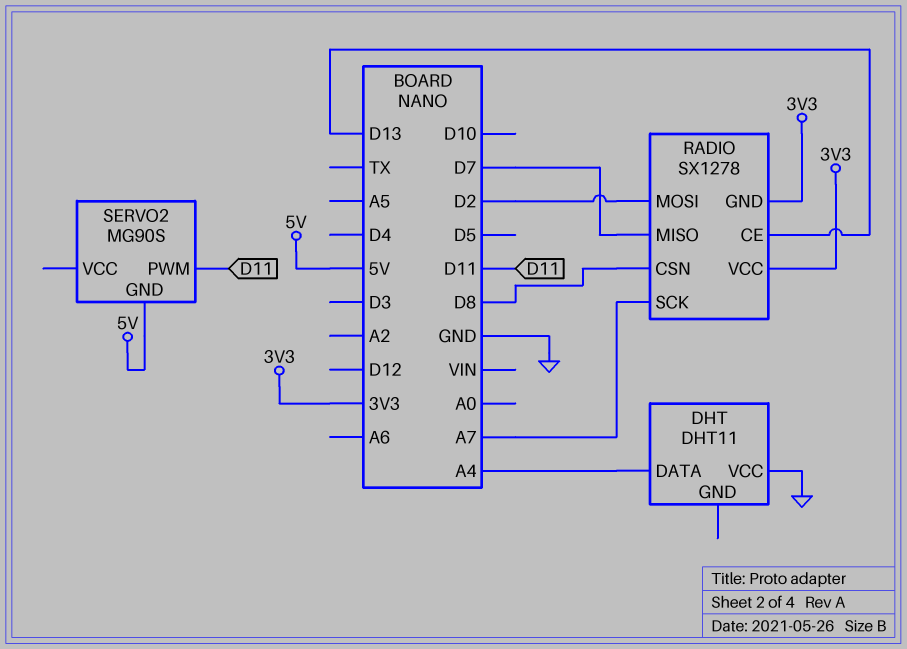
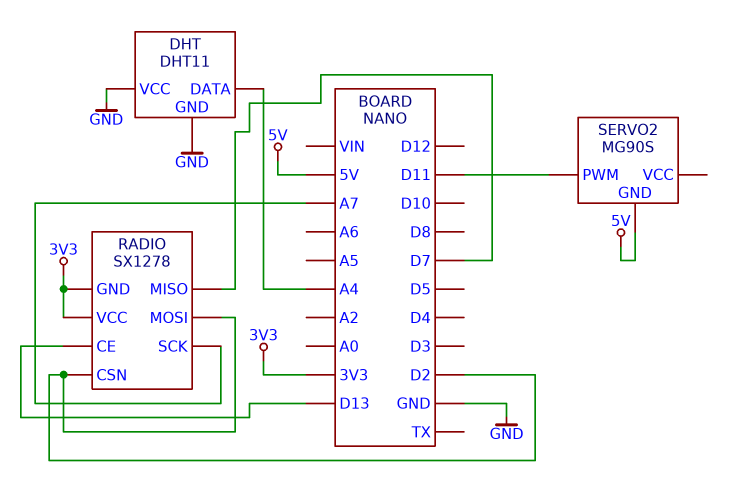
DHT pin GND: none -> GND
RADIO pin CSN: D8 -> D2

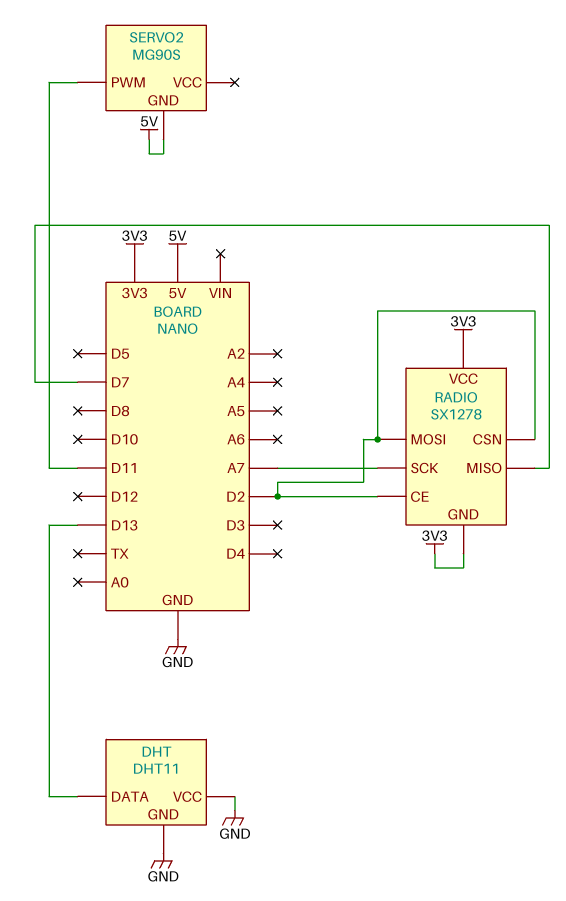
DHT pin DATA: A4 -> D13
RADIO pin CE: D13 -> D2

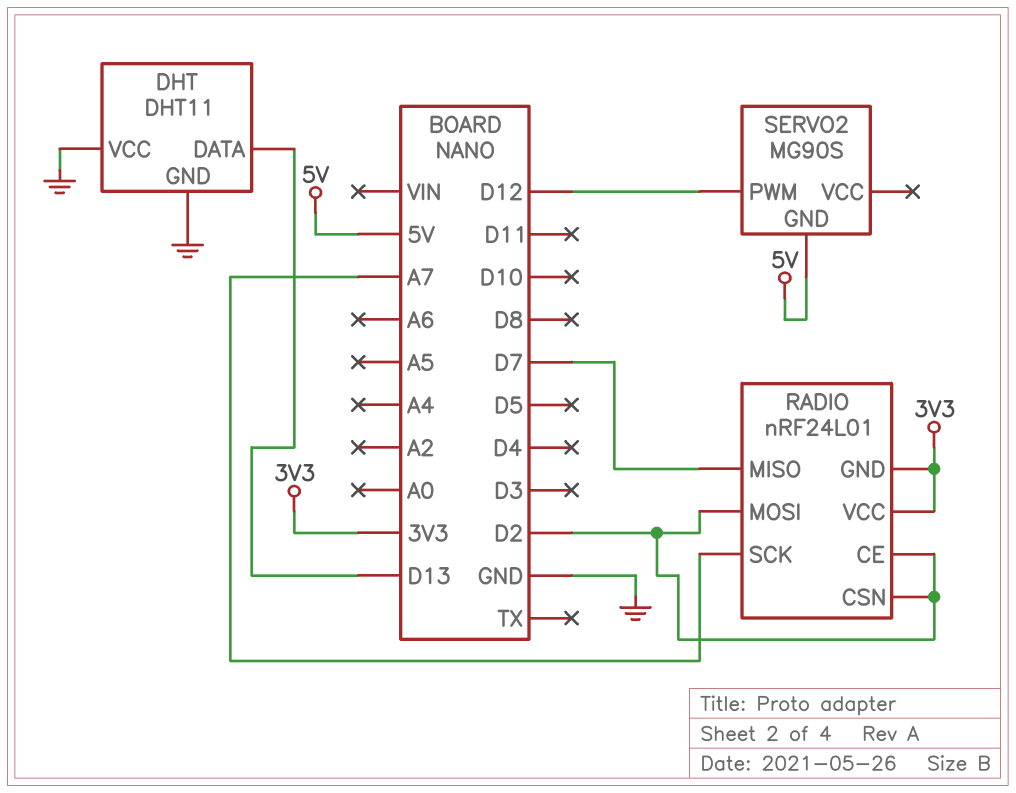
RADIO: SX1278 -> nRF24L01
SERVO2 pin PWM: D11 -> D12

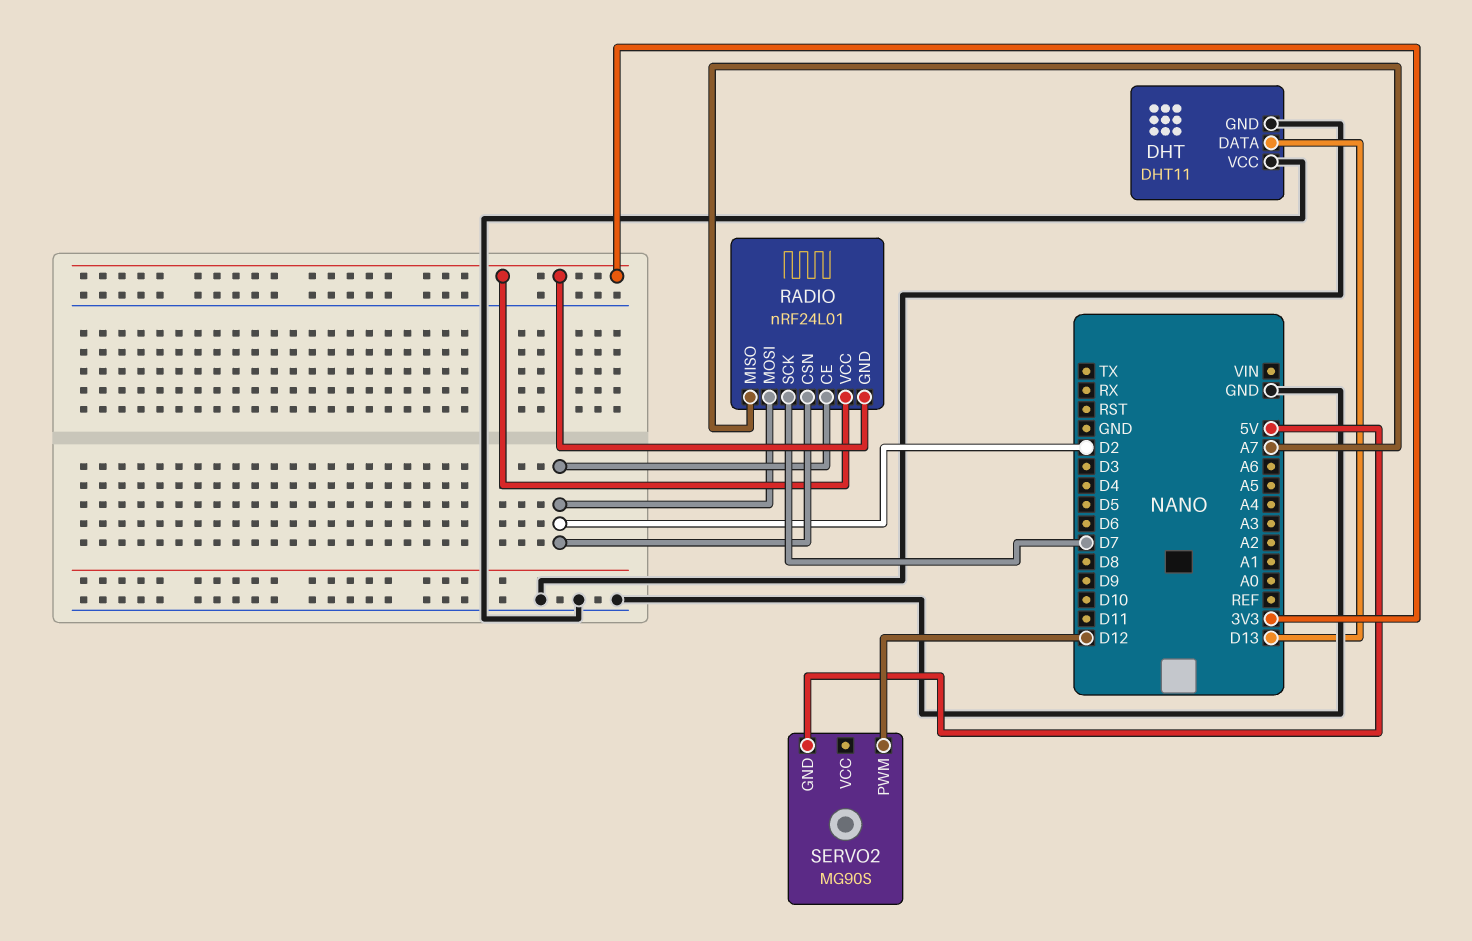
RADIO pin MISO: D7 -> A7
RADIO pin SCK: A7 -> D7

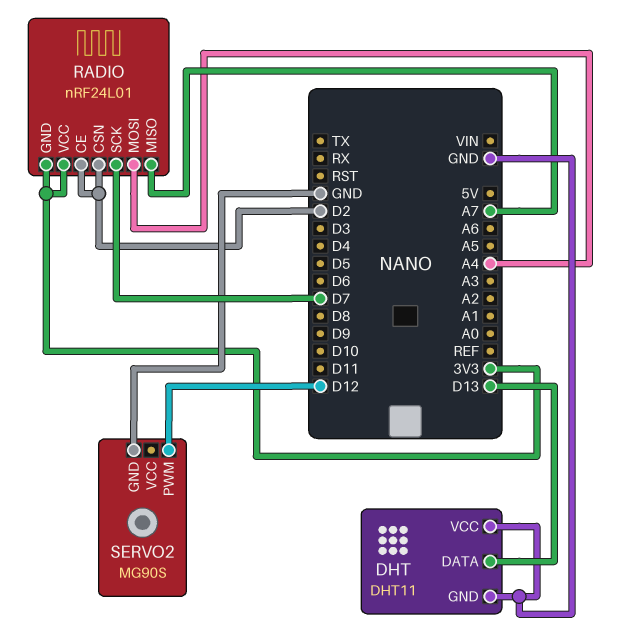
RADIO pin MOSI: D2 -> A4
SERVO2 pin GND: 5V -> GND

